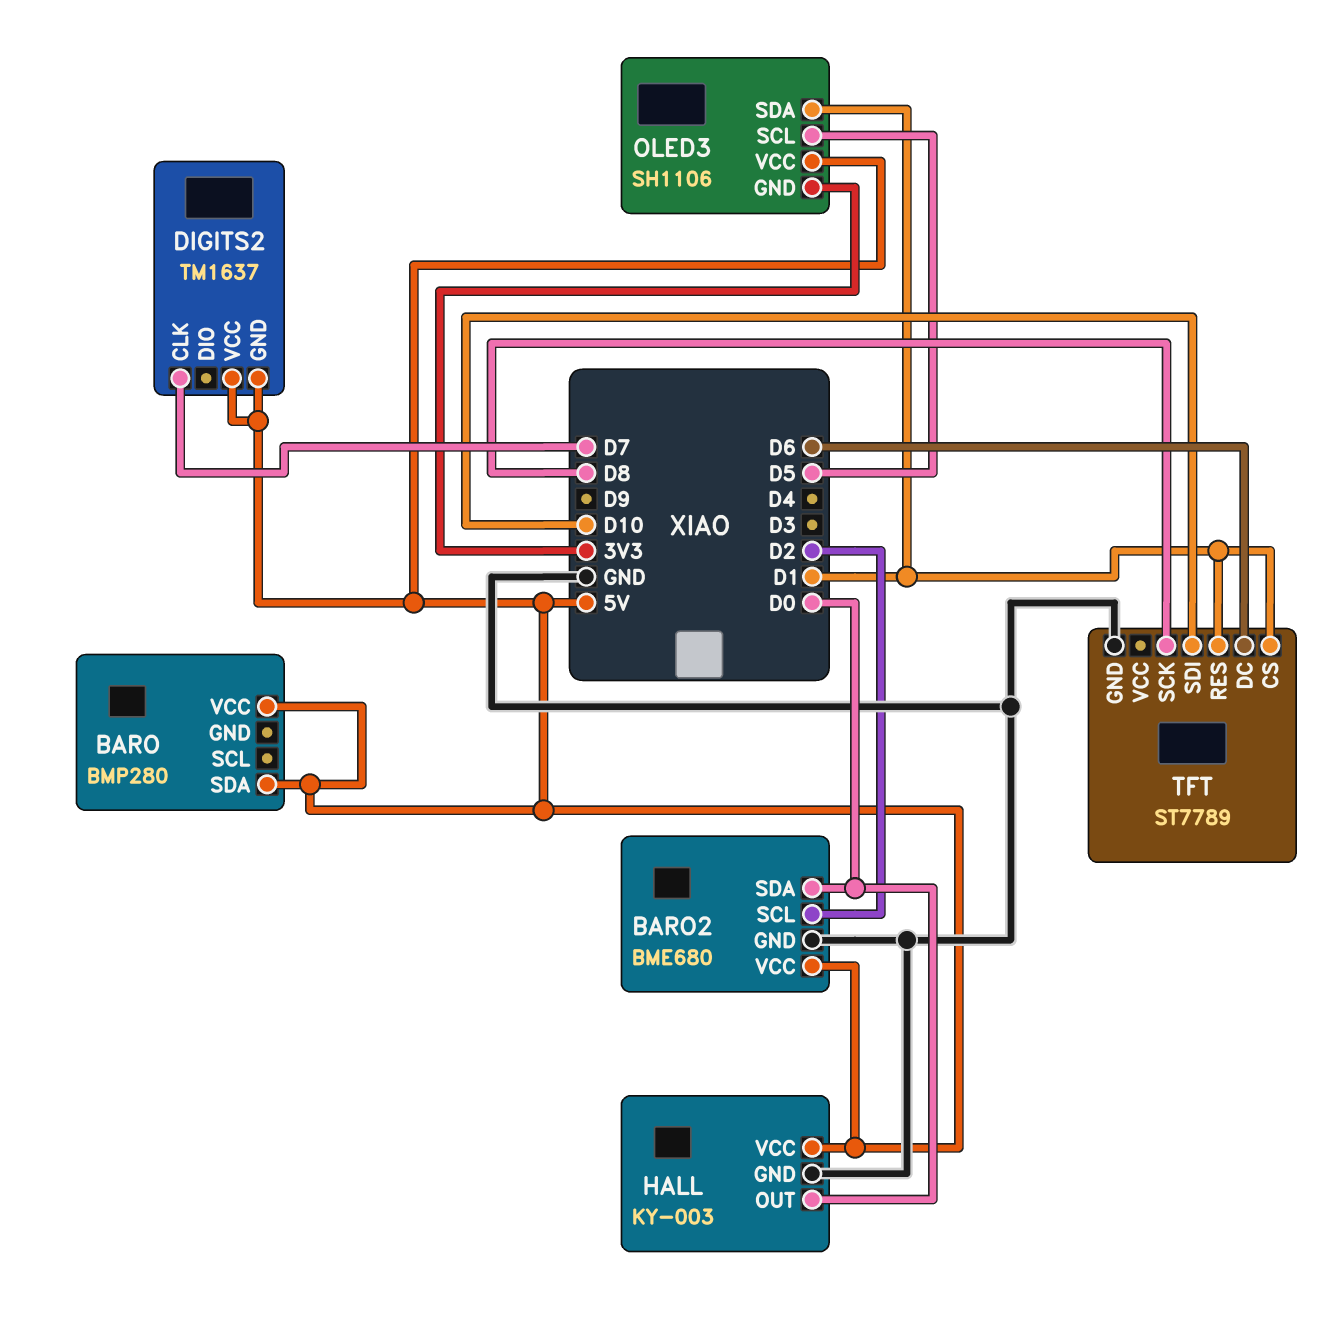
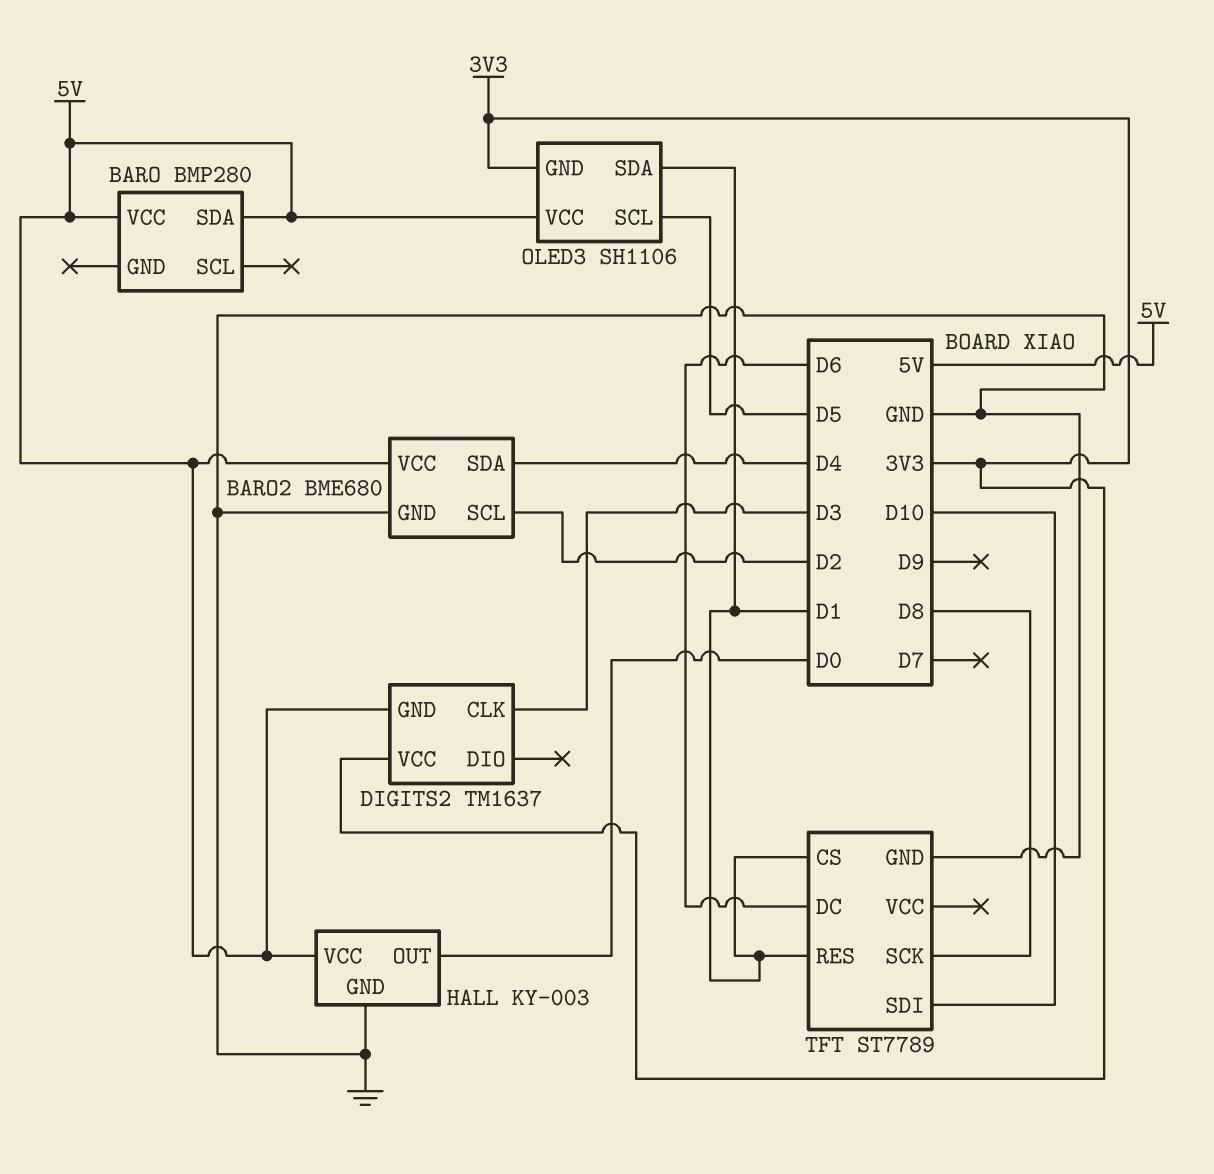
BARO2 pin SDA: D0 -> D4
DIGITS2 pin CLK: D7 -> D3
DIGITS2 pin VCC: 5V -> 3V3

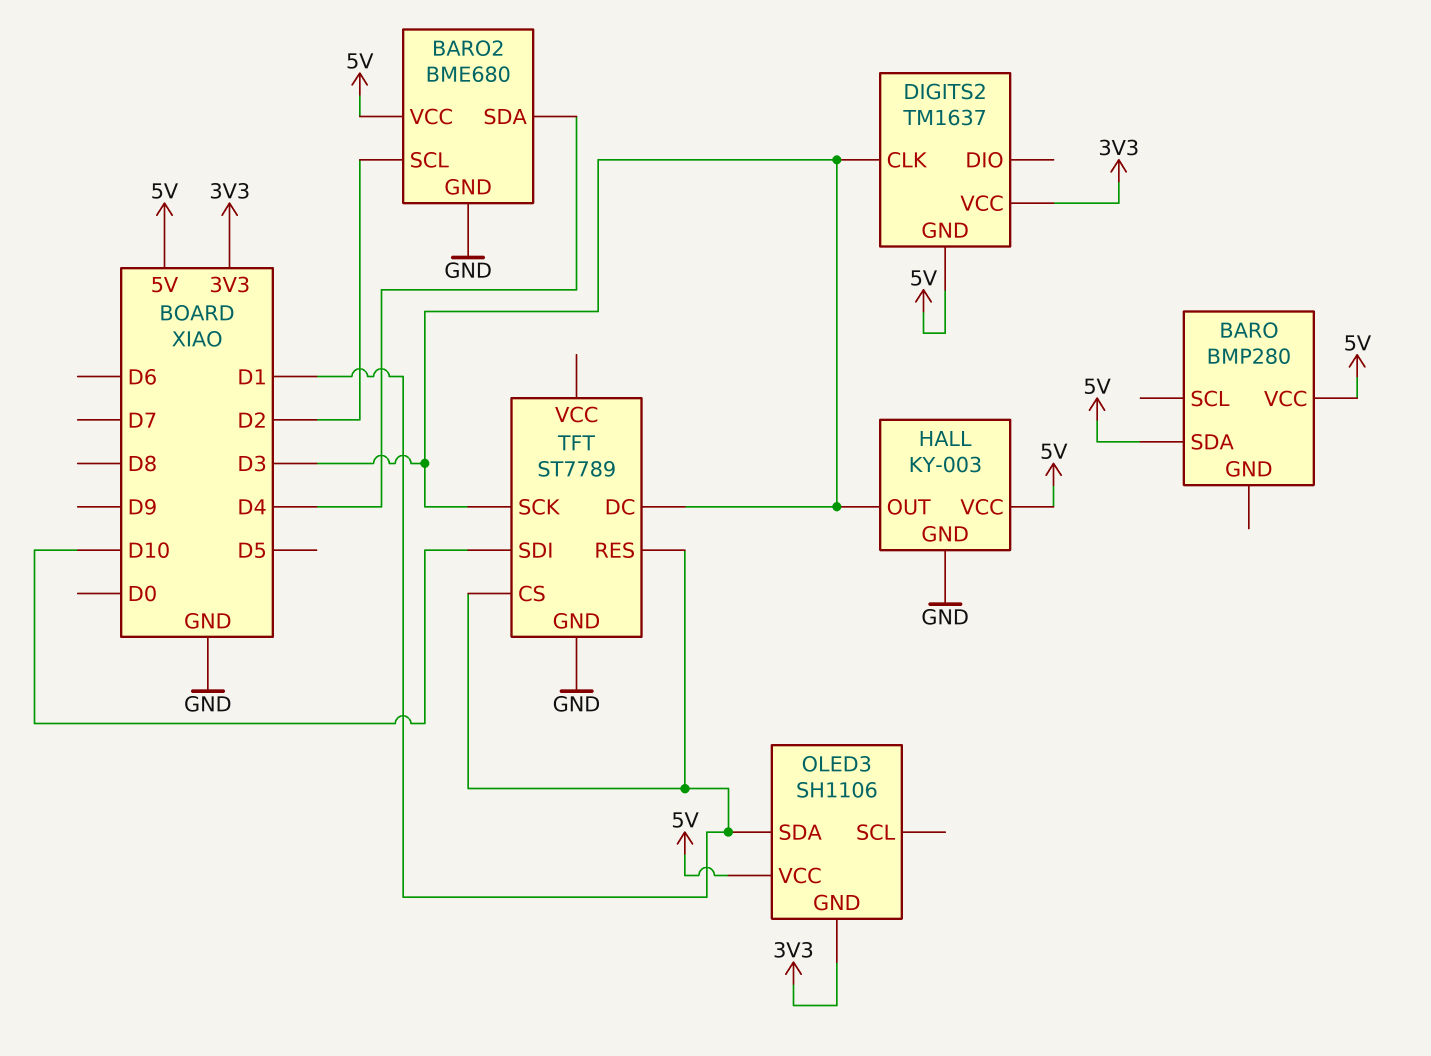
HALL pin OUT: D0 -> D3
OLED3 pin SCL: D5 -> none
TFT pin DC: D6 -> D3
TFT pin SCK: D8 -> D3

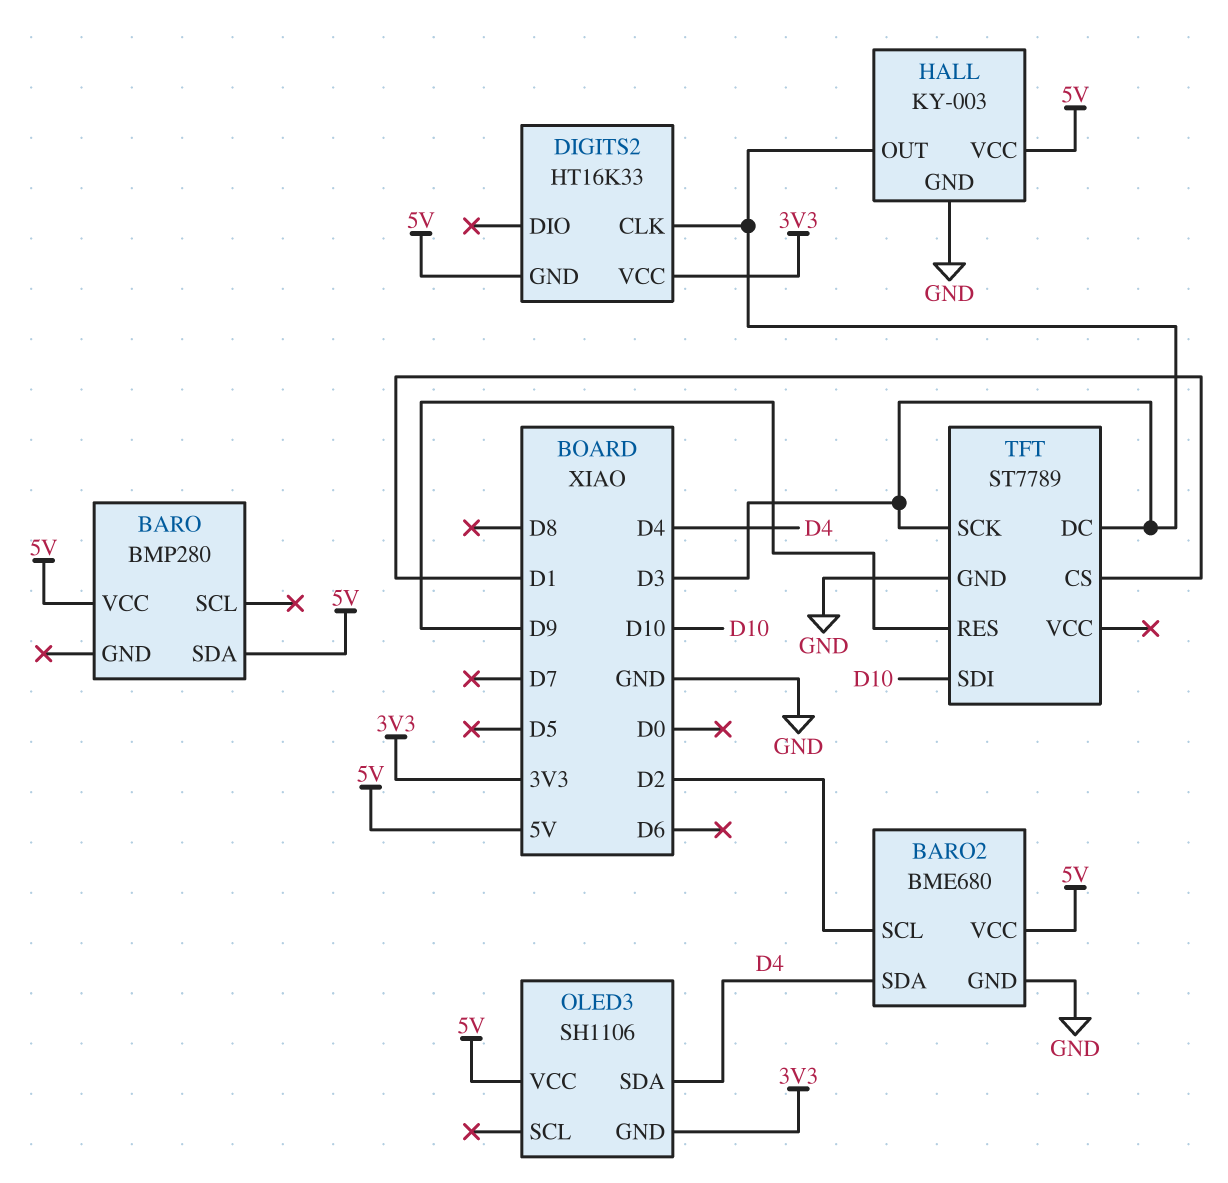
DIGITS2: TM1637 -> HT16K33
OLED3 pin SDA: D1 -> D4
TFT pin RES: D1 -> D9

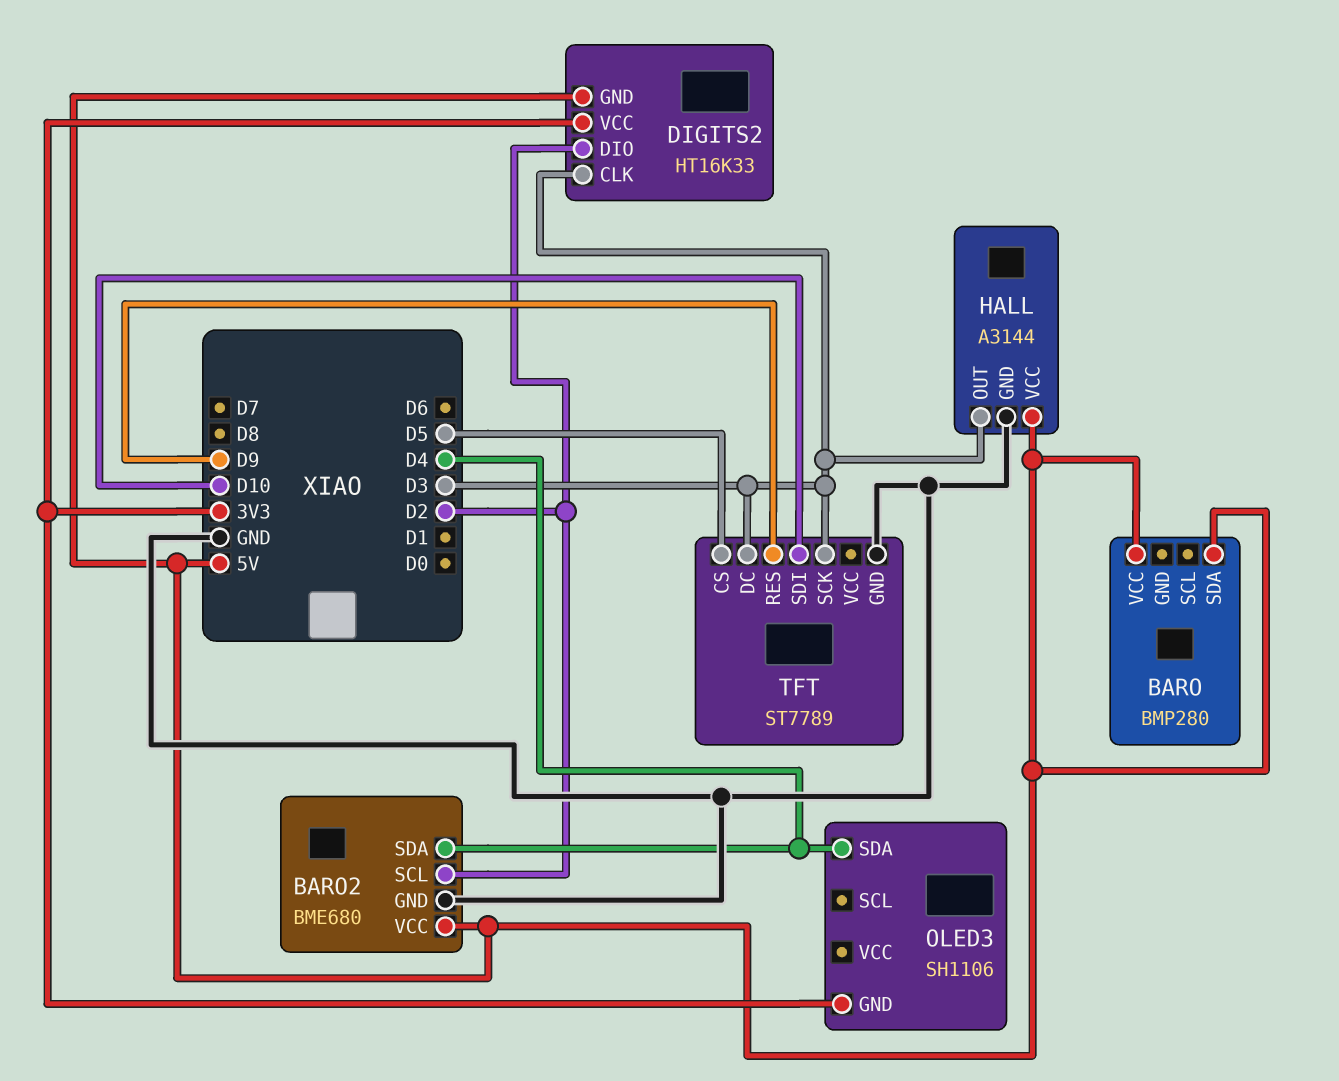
DIGITS2 pin DIO: none -> D2
HALL: KY-003 -> A3144
OLED3 pin VCC: 5V -> none
TFT pin CS: D1 -> D5

